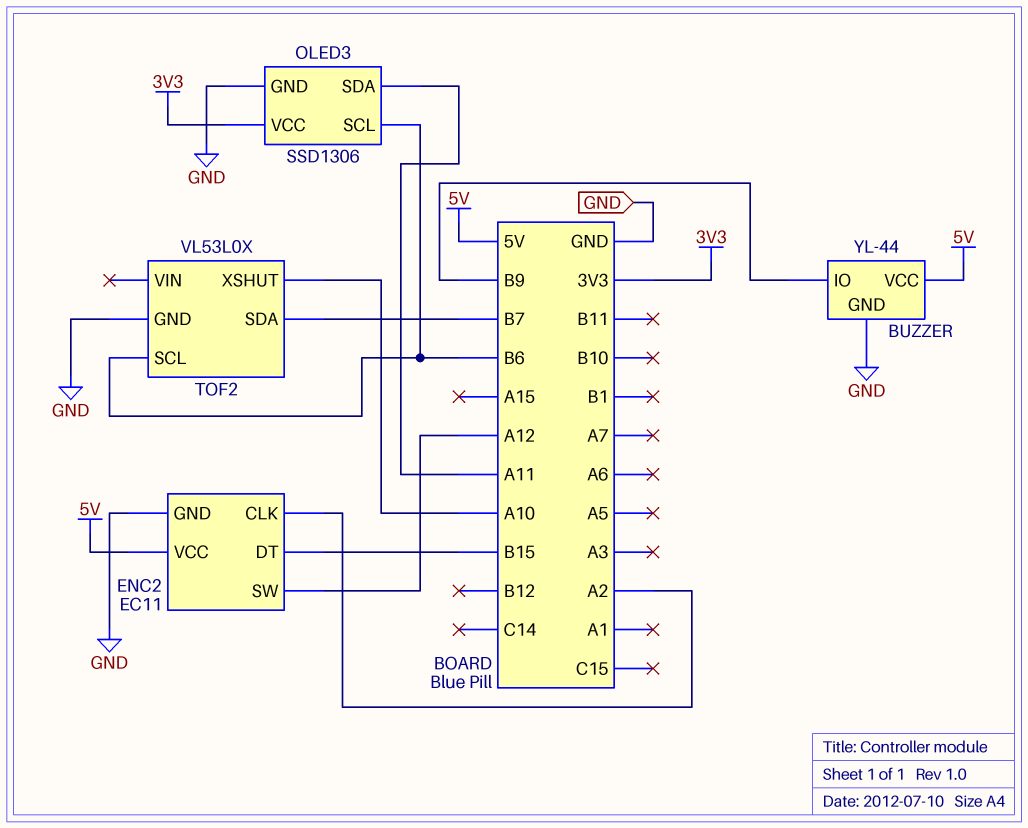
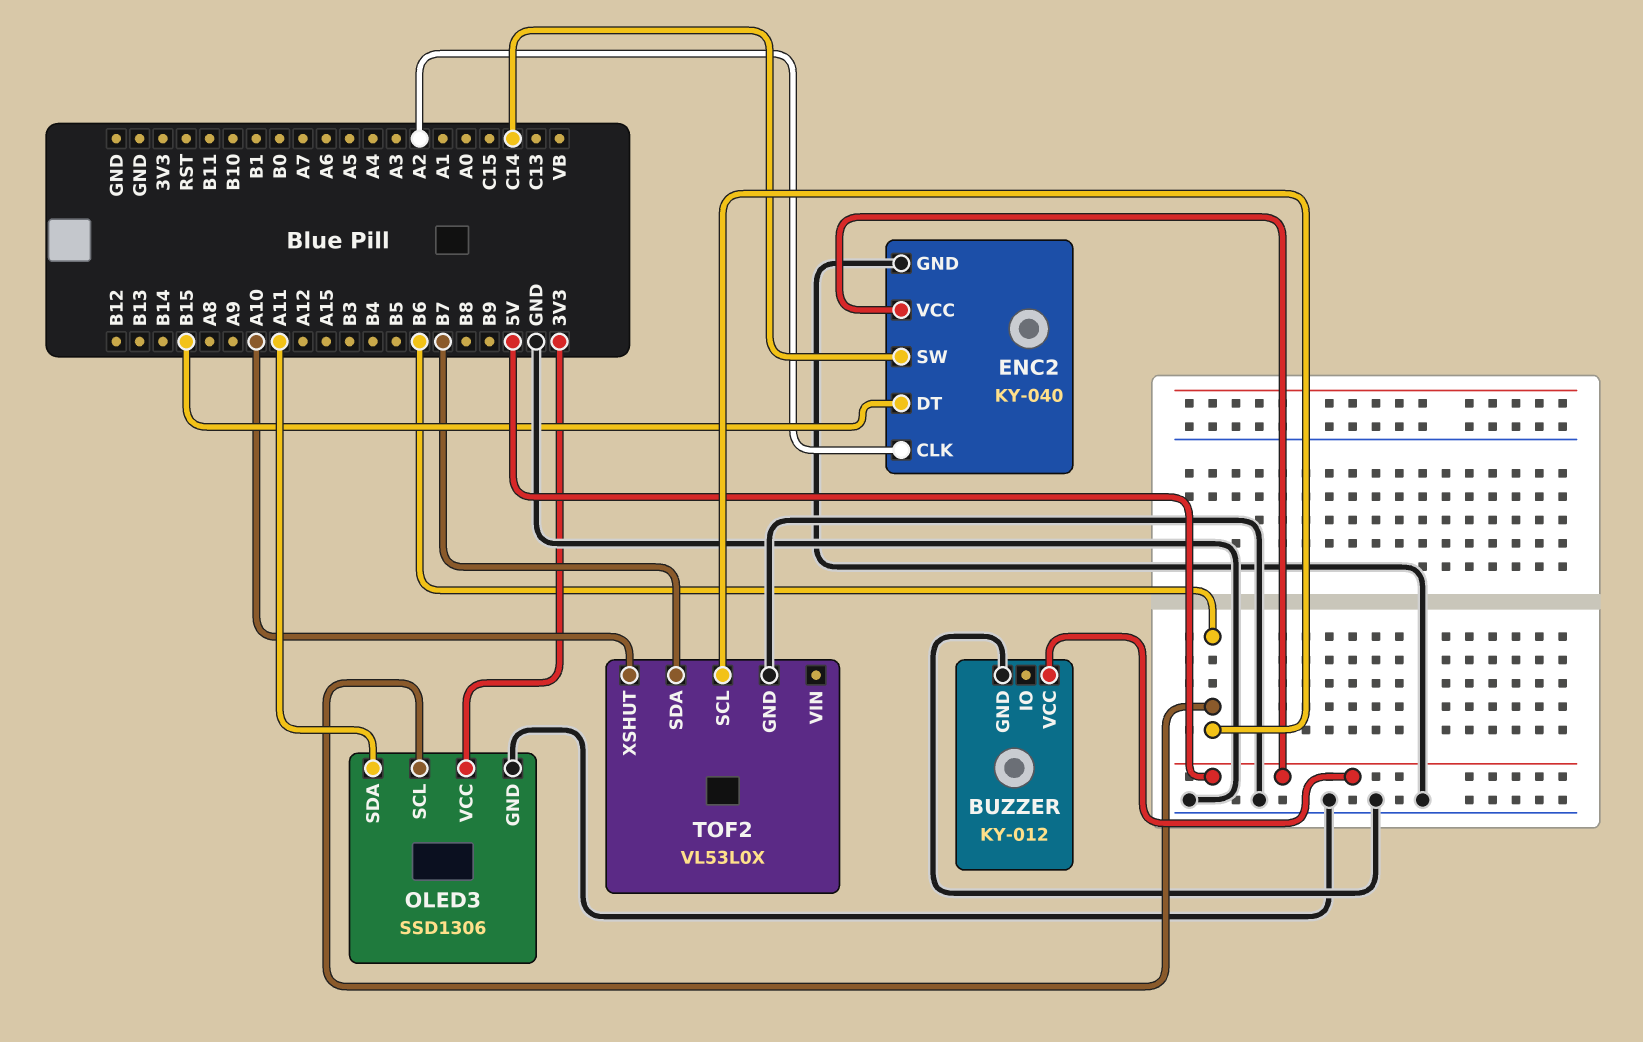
BUZZER: YL-44 -> KY-012
BUZZER pin IO: B9 -> none
ENC2: EC11 -> KY-040
ENC2 pin SW: A12 -> C14

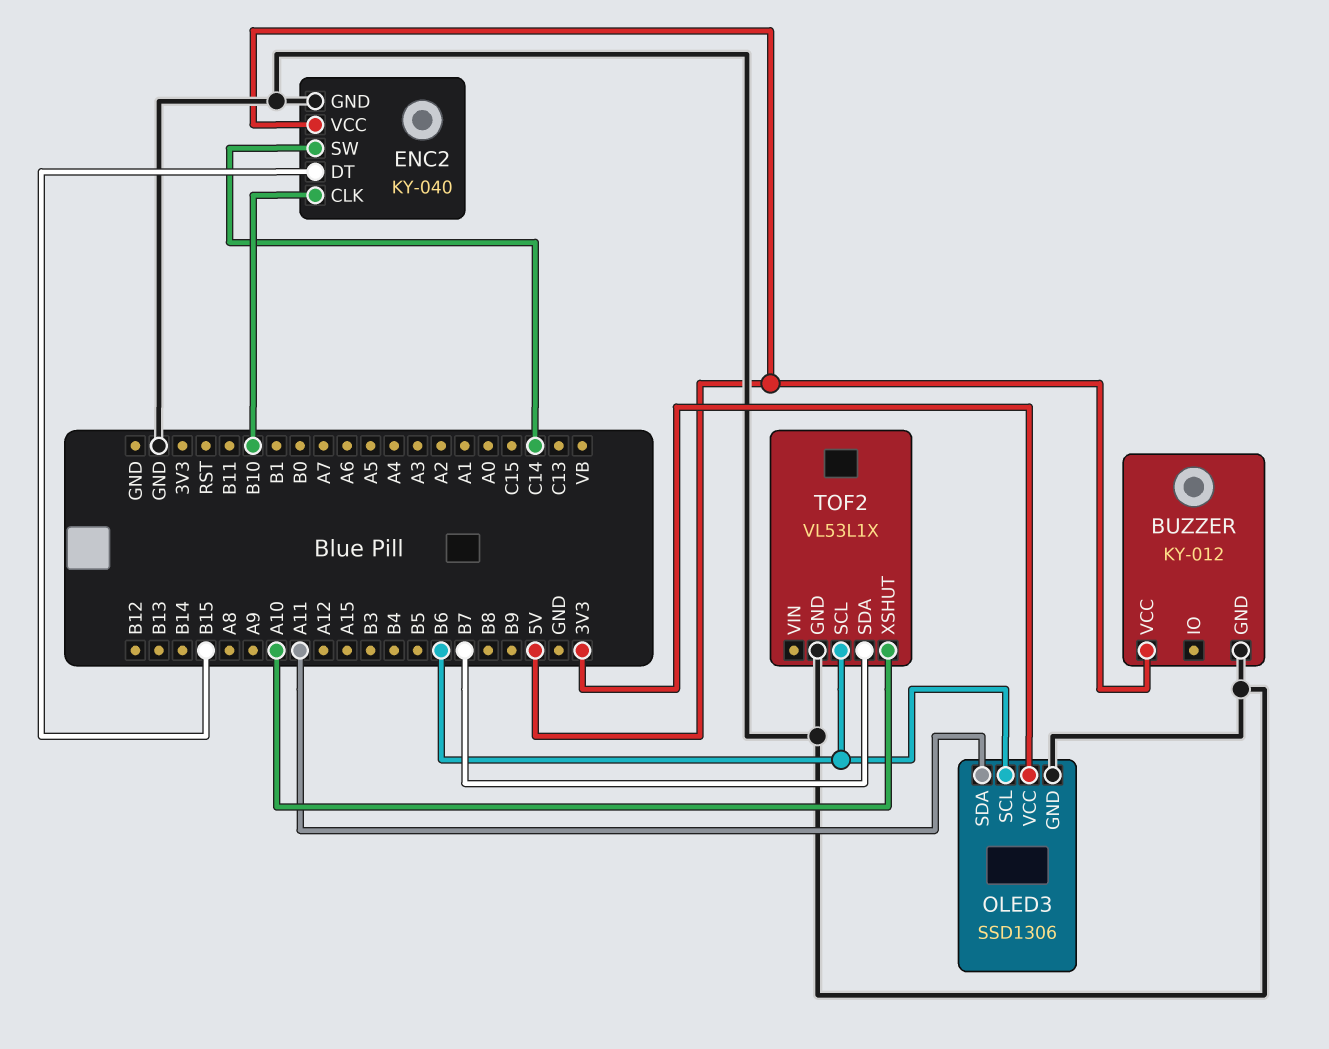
ENC2 pin CLK: A2 -> B10
TOF2: VL53L0X -> VL53L1X

